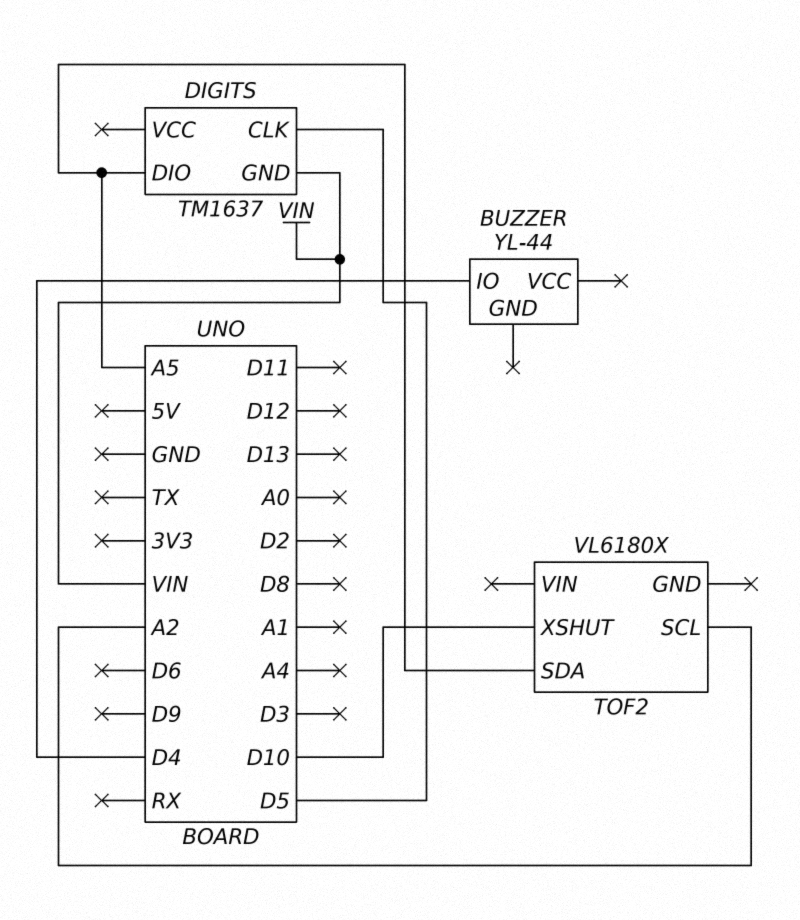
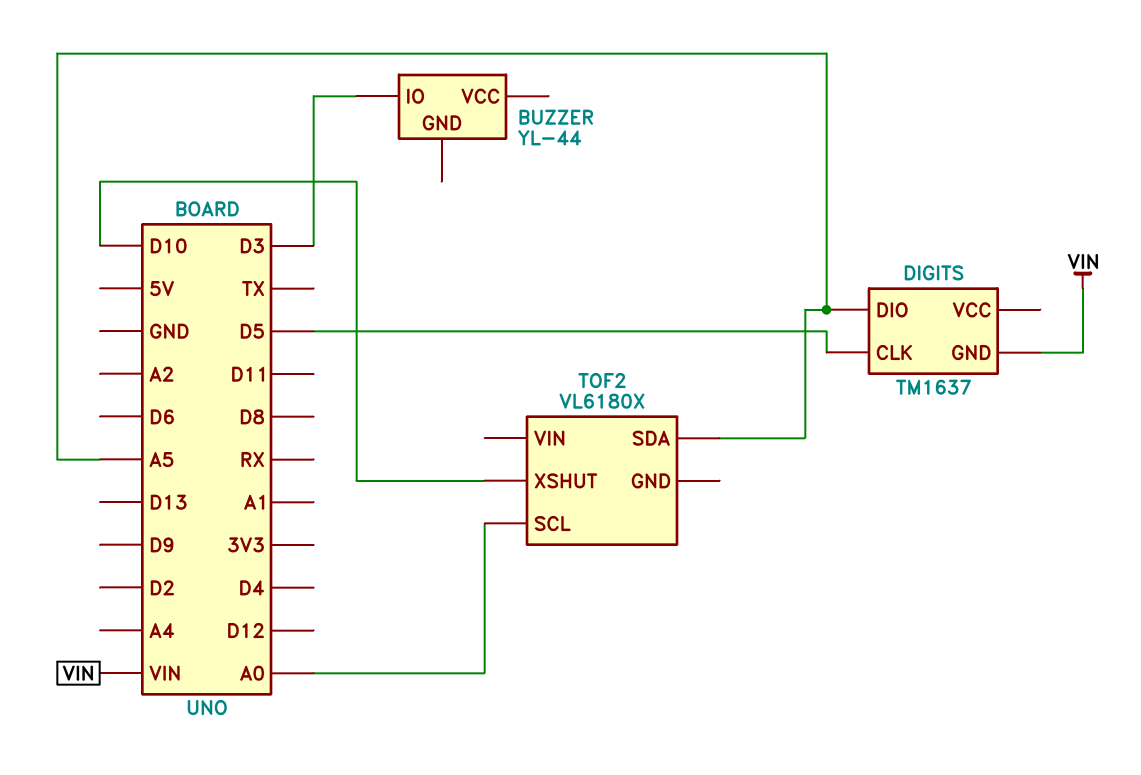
BUZZER pin IO: D4 -> D3
TOF2 pin SCL: A2 -> A0

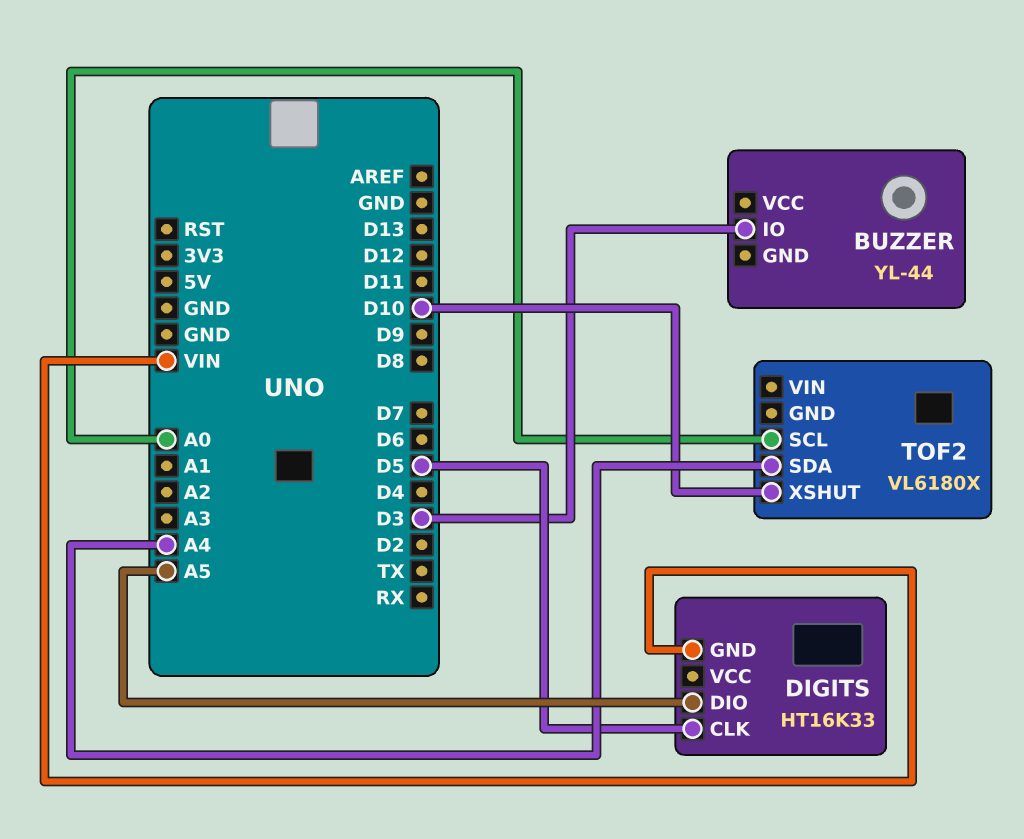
DIGITS: TM1637 -> HT16K33
TOF2 pin SDA: A5 -> A4

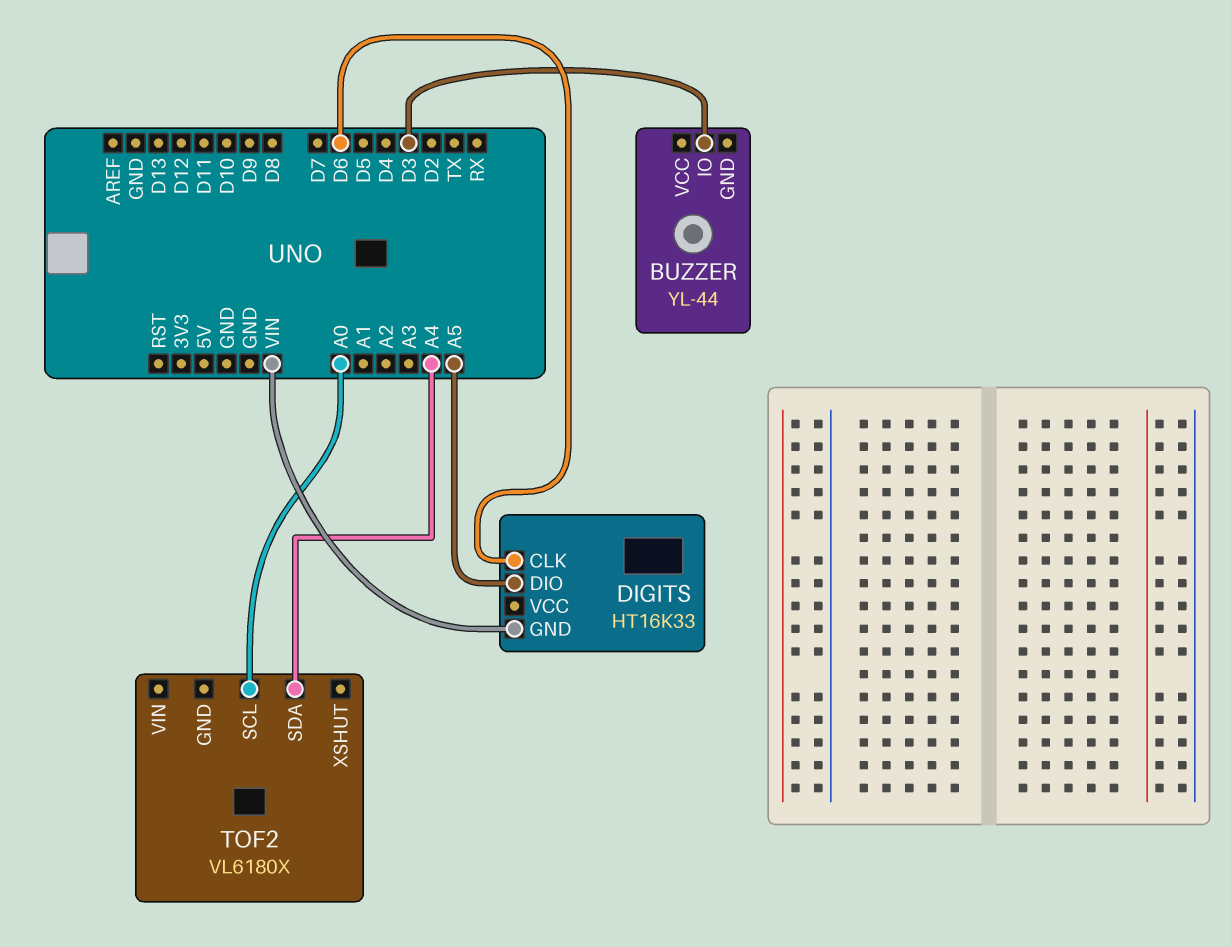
DIGITS pin CLK: D5 -> D6
TOF2 pin XSHUT: D10 -> none

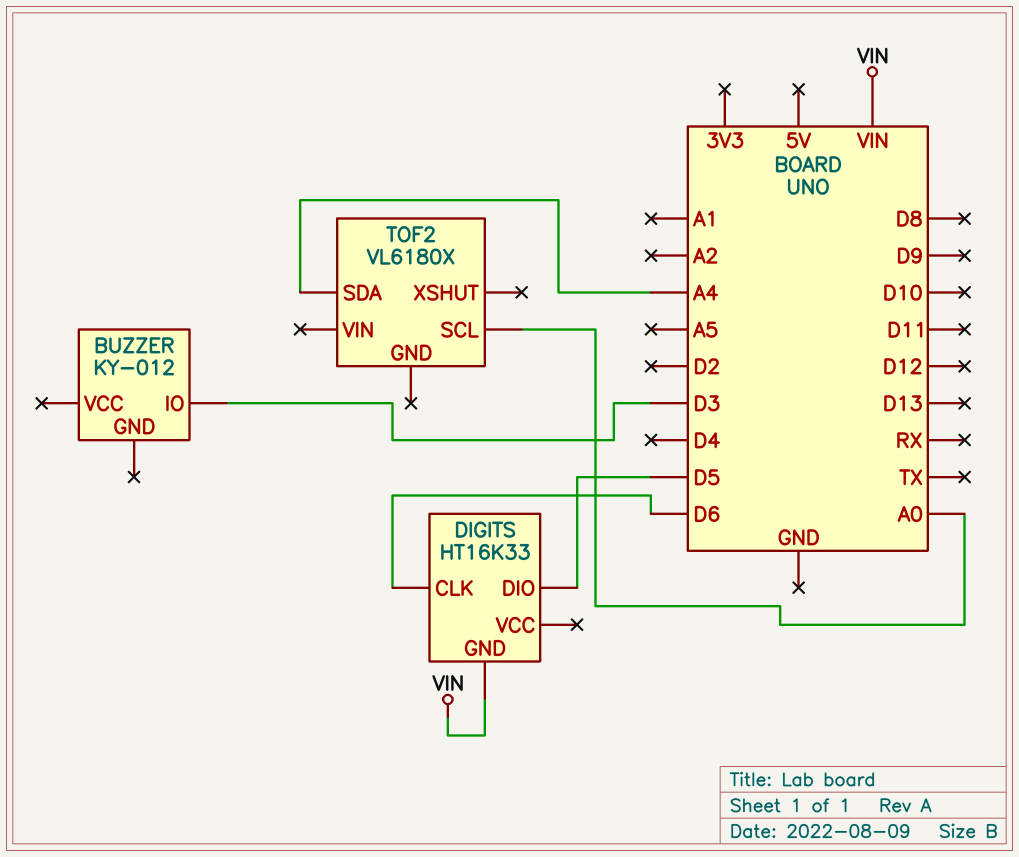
BUZZER: YL-44 -> KY-012
DIGITS pin DIO: A5 -> D5

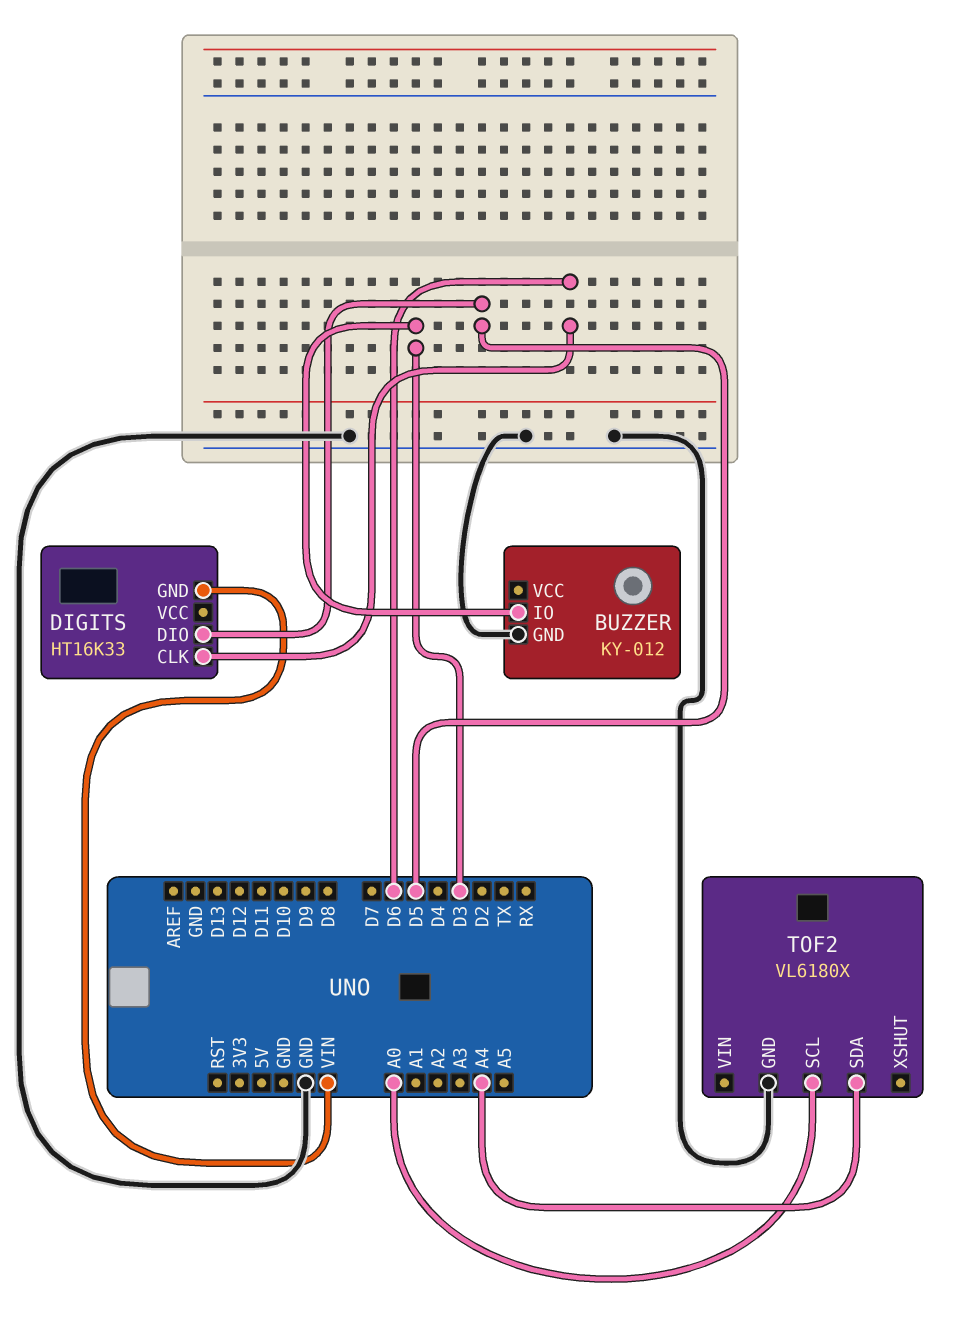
BUZZER pin GND: none -> GND
TOF2 pin GND: none -> GND

